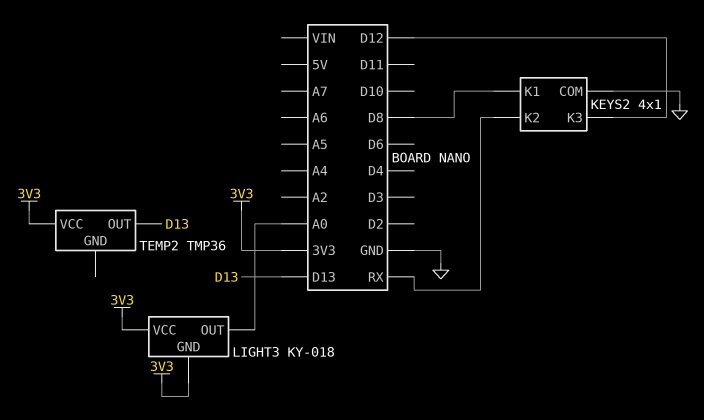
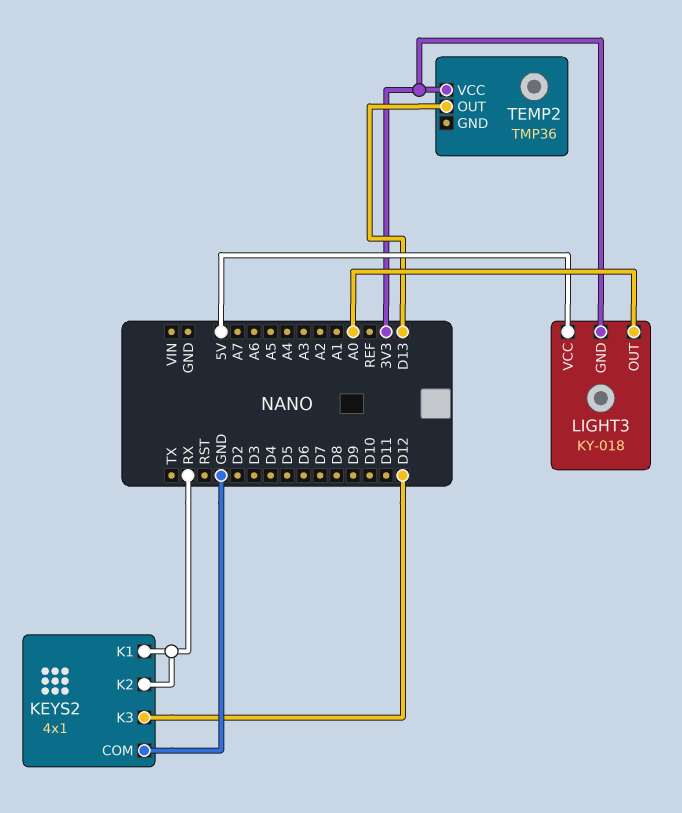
KEYS2 pin K1: D8 -> RX
LIGHT3 pin VCC: 3V3 -> 5V

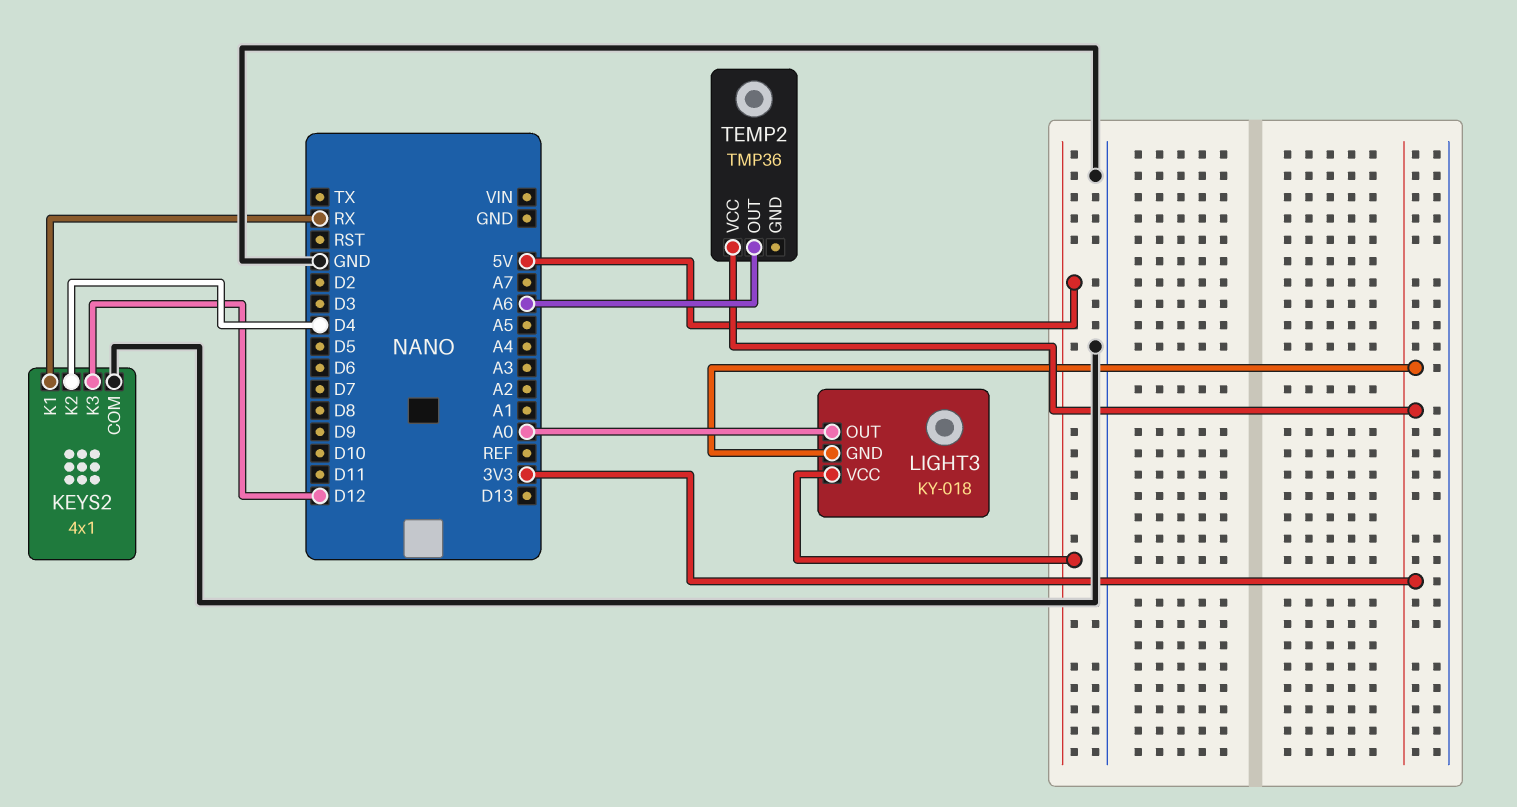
KEYS2 pin K2: RX -> D4
TEMP2 pin OUT: D13 -> A6

